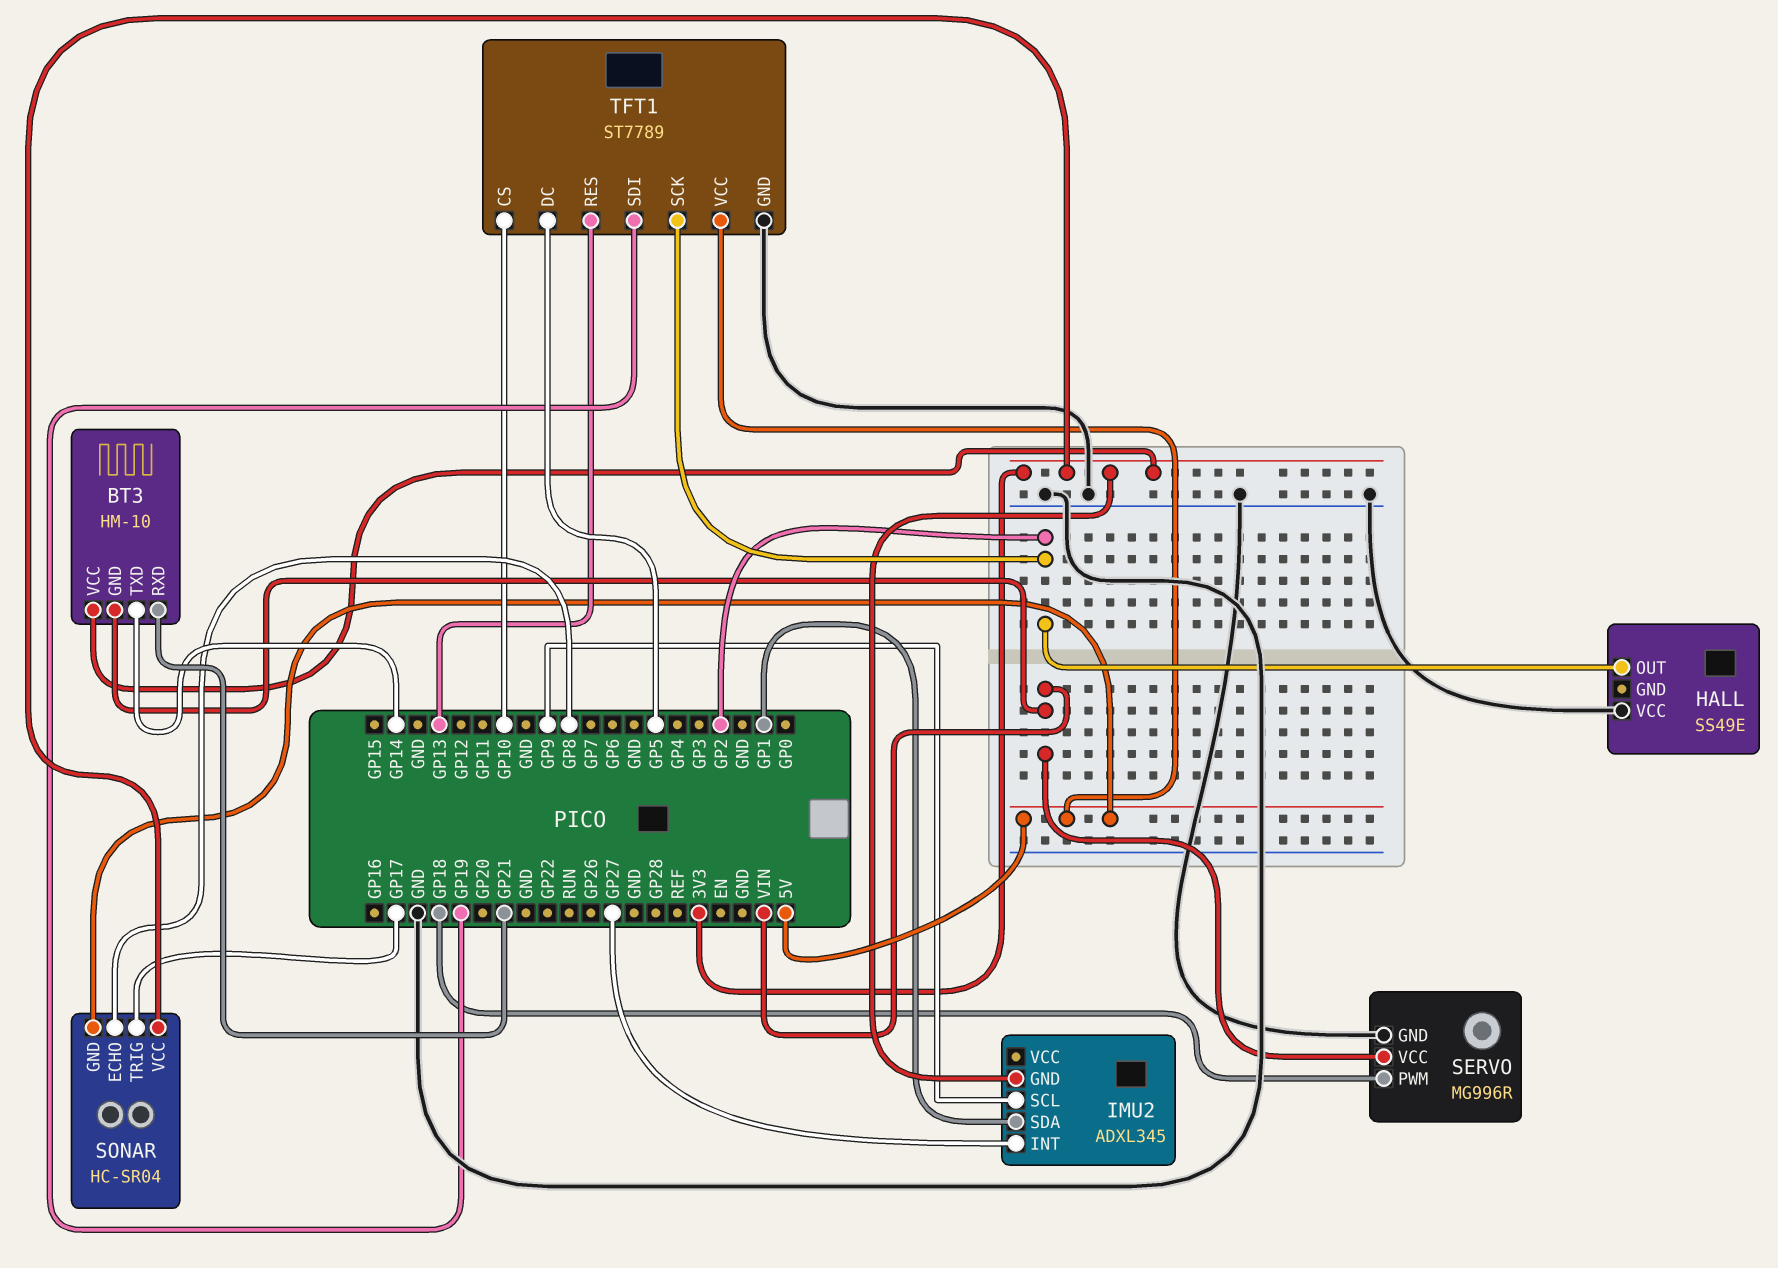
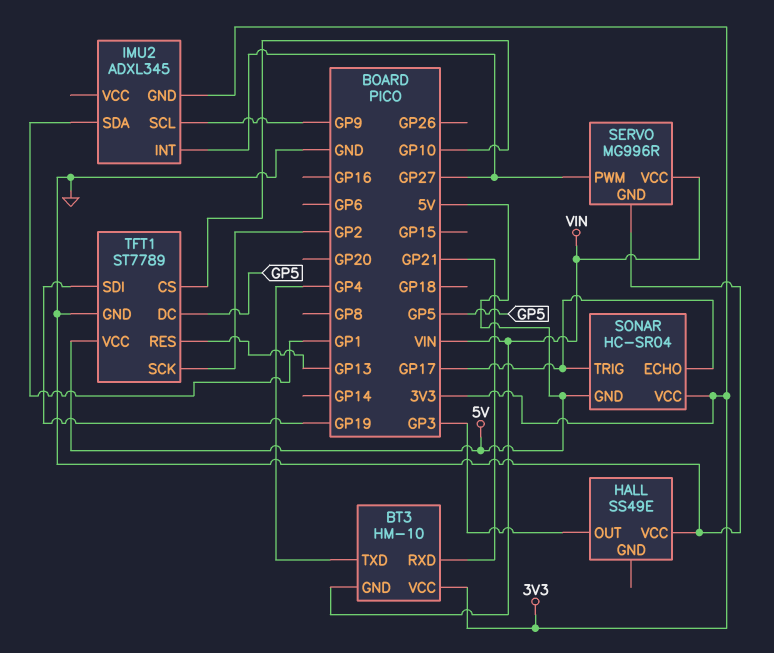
BT3 pin TXD: GP14 -> GP4
HALL pin OUT: GP2 -> GP3
SERVO pin PWM: GP18 -> GP27
SONAR pin ECHO: GP8 -> GP17

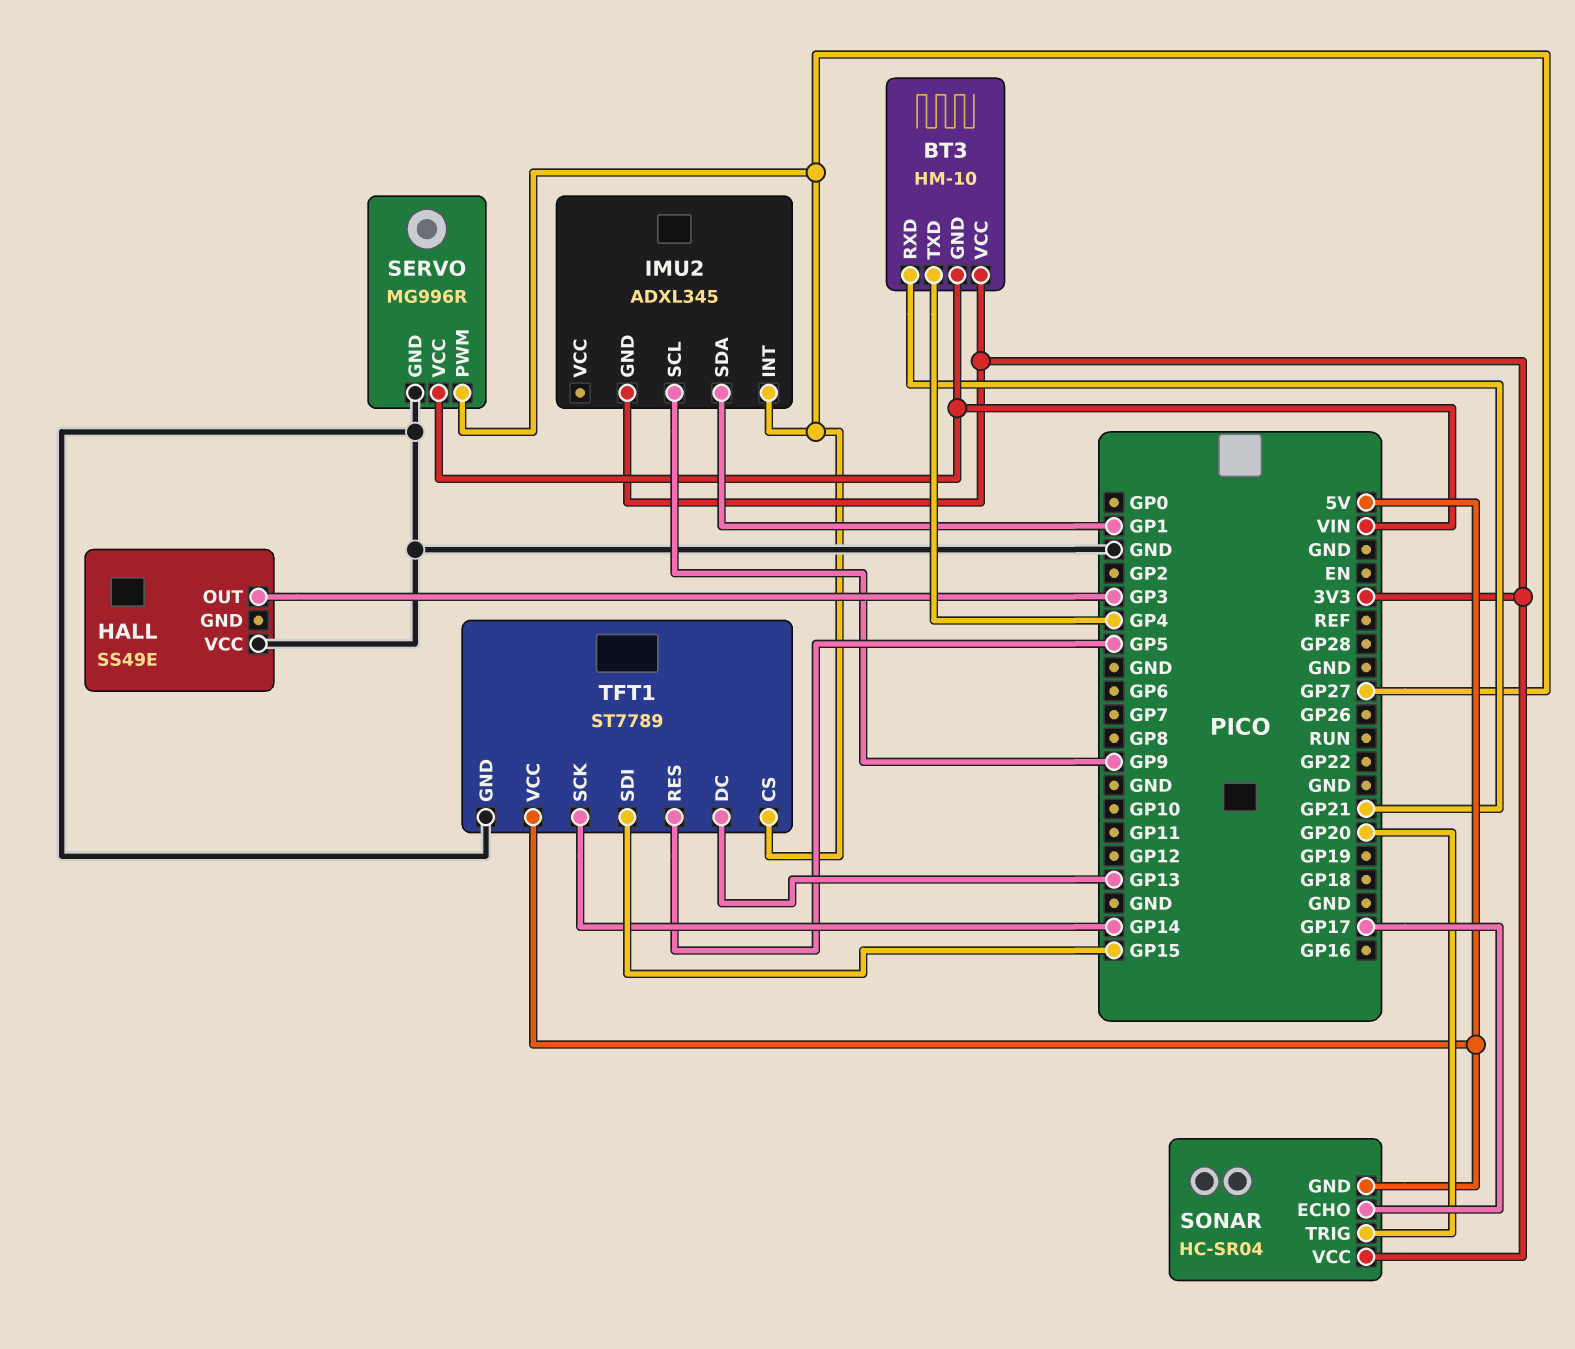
SONAR pin TRIG: GP17 -> GP20
TFT1 pin CS: GP10 -> GP27
TFT1 pin DC: GP5 -> GP13
TFT1 pin RES: GP13 -> GP5
TFT1 pin SCK: GP2 -> GP14
TFT1 pin SDI: GP19 -> GP15

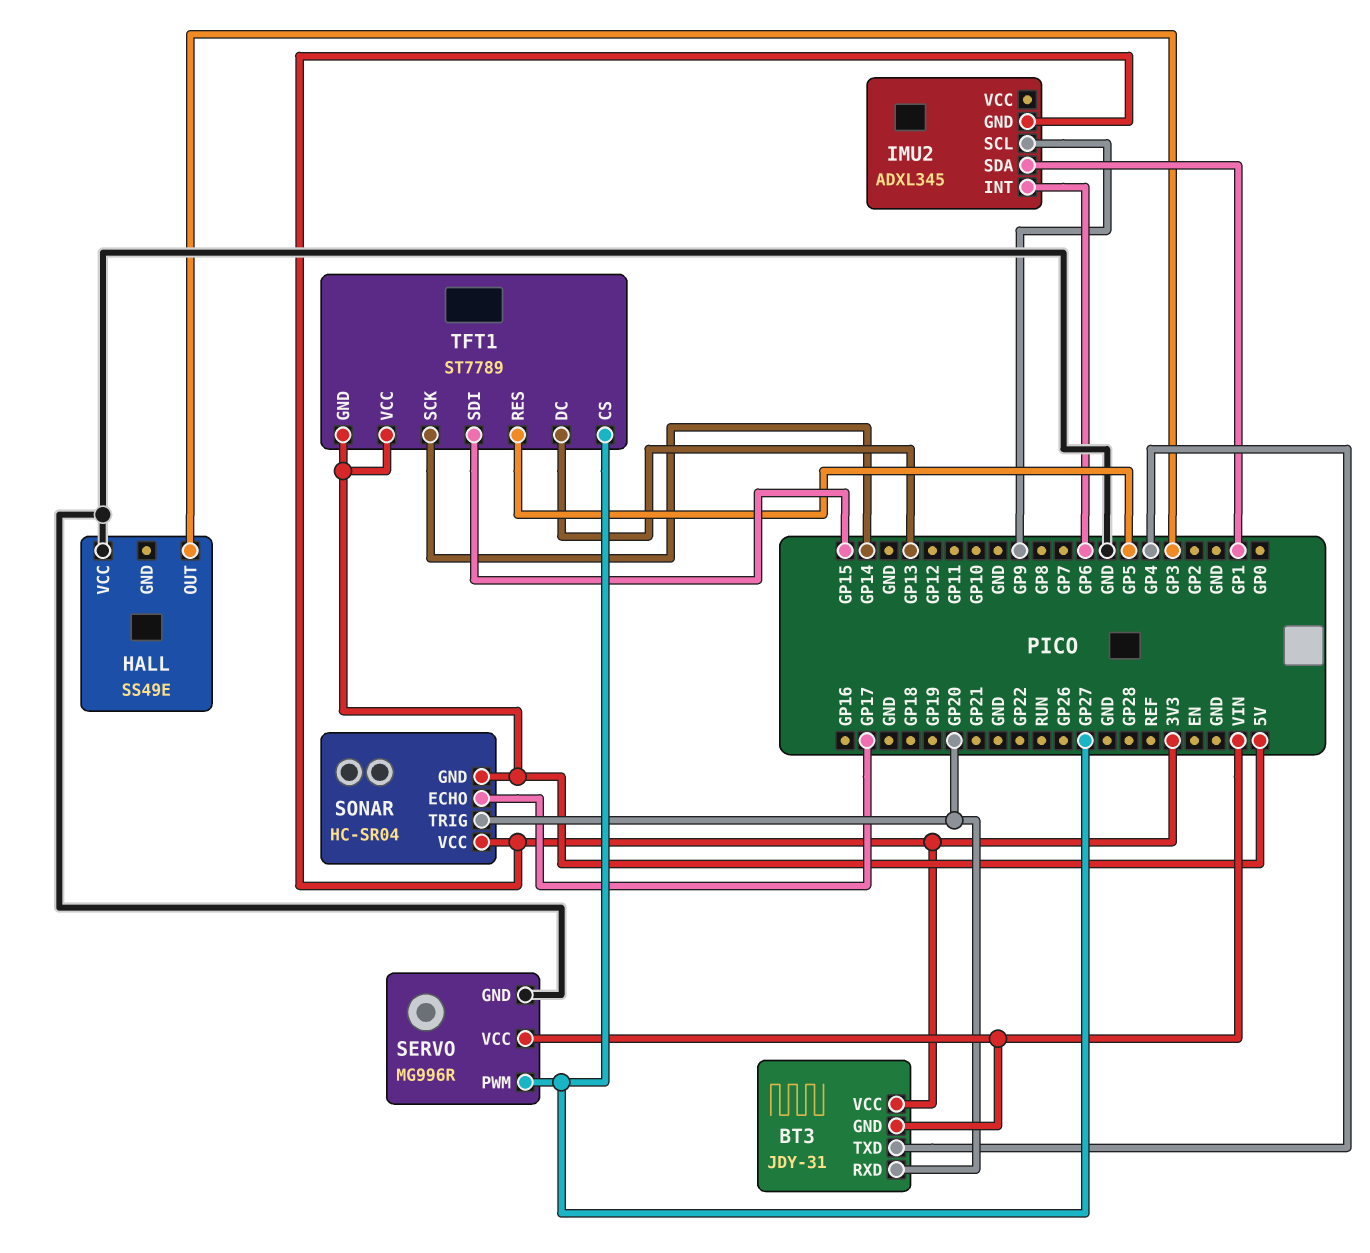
BT3: HM-10 -> JDY-31
BT3 pin RXD: GP21 -> GP20
IMU2 pin INT: GP27 -> GP6
TFT1 pin GND: GND -> 5V

